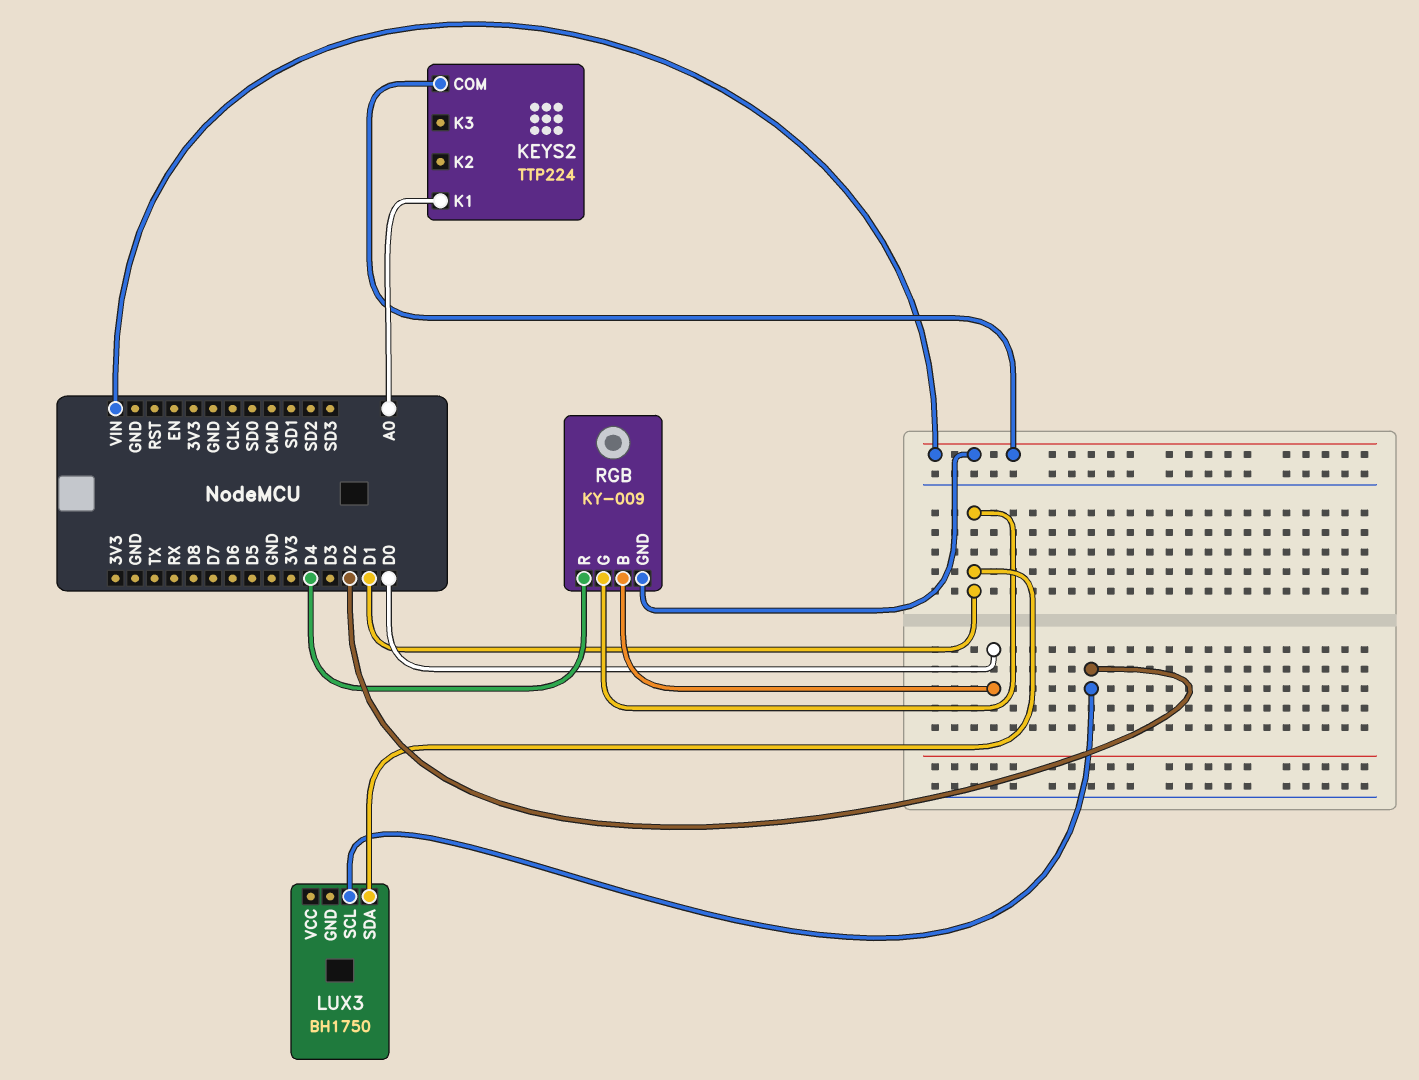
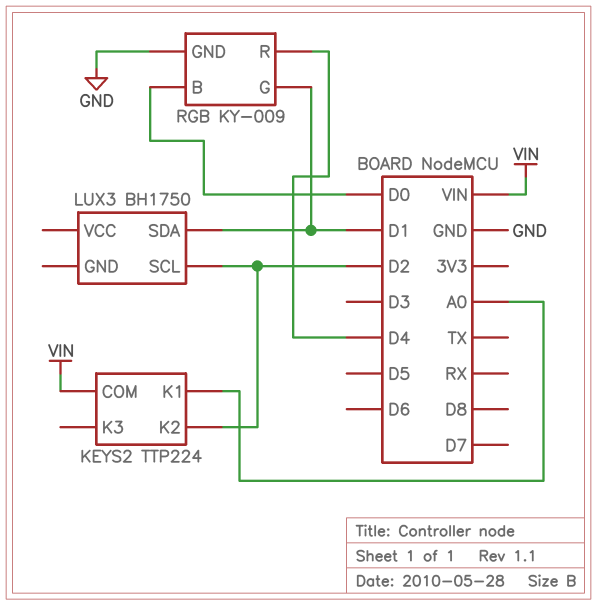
KEYS2 pin K2: none -> D2
RGB pin GND: VIN -> GND

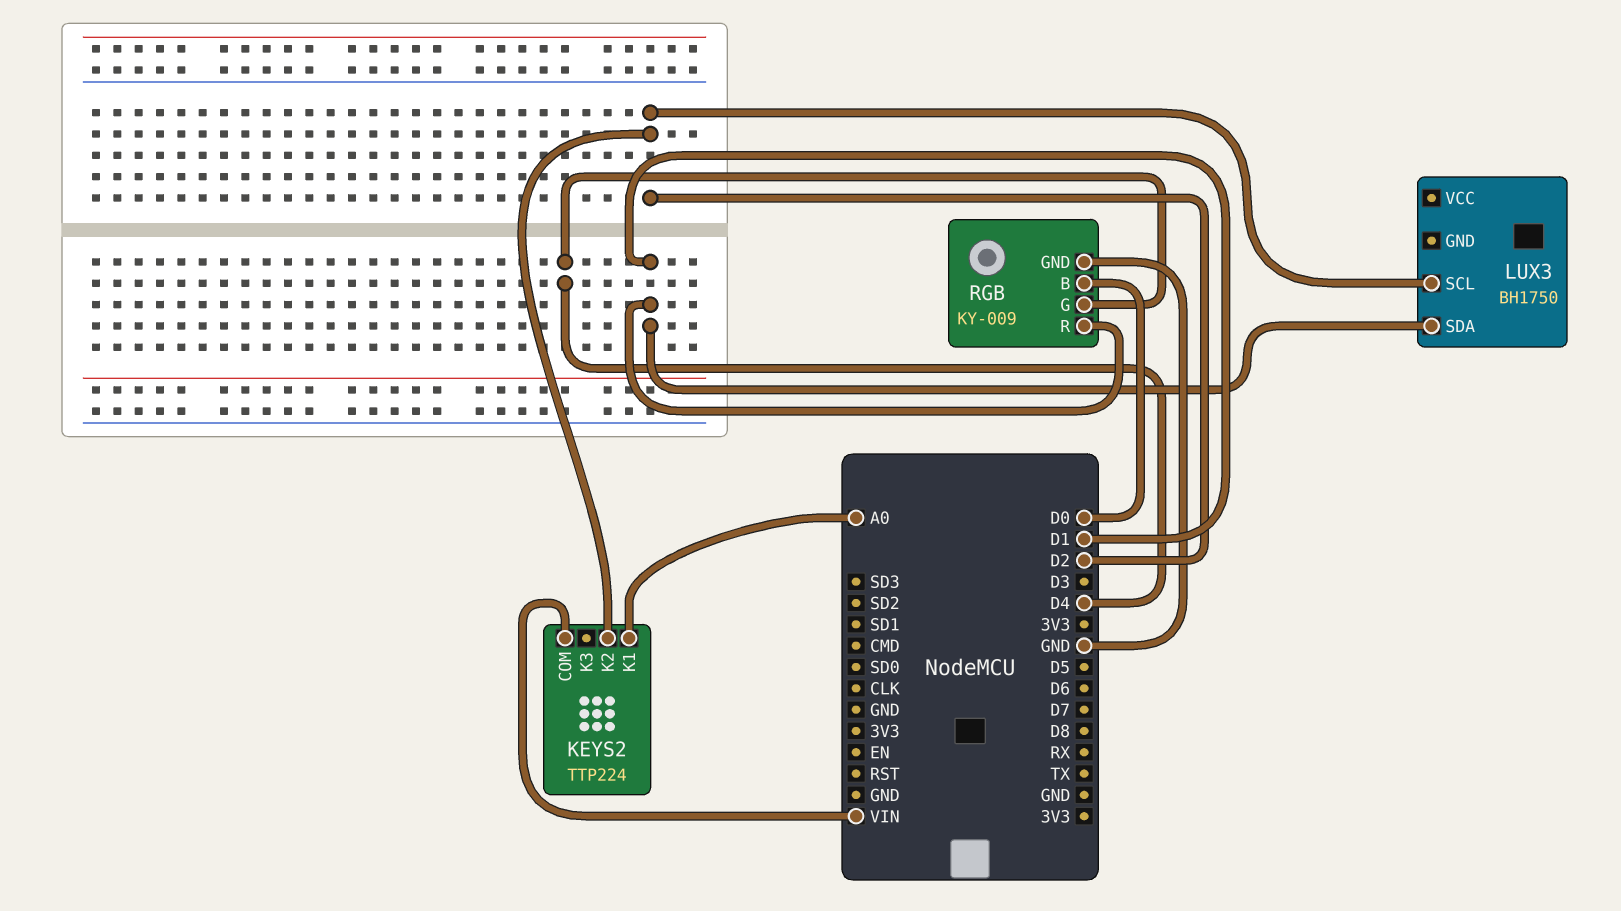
RGB pin G: D1 -> D4
RGB pin R: D4 -> D1

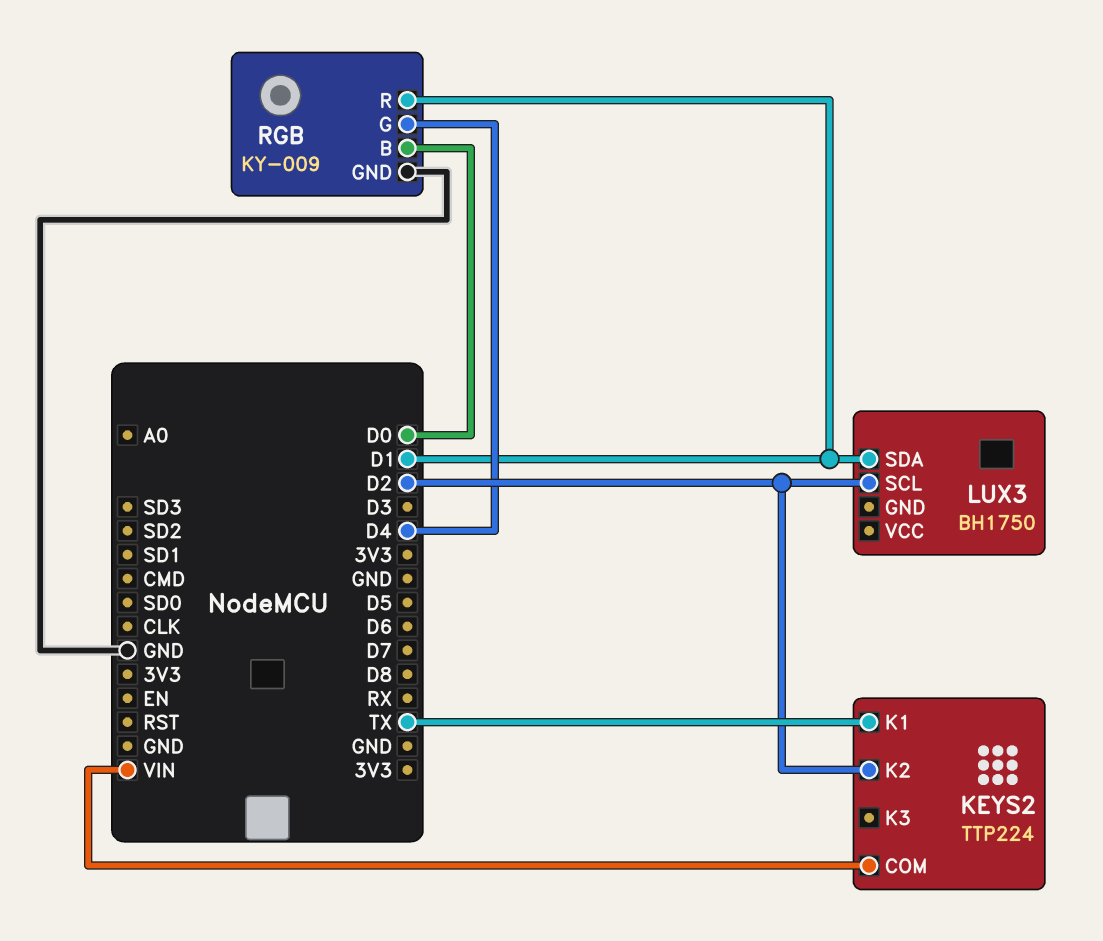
KEYS2 pin K1: A0 -> TX

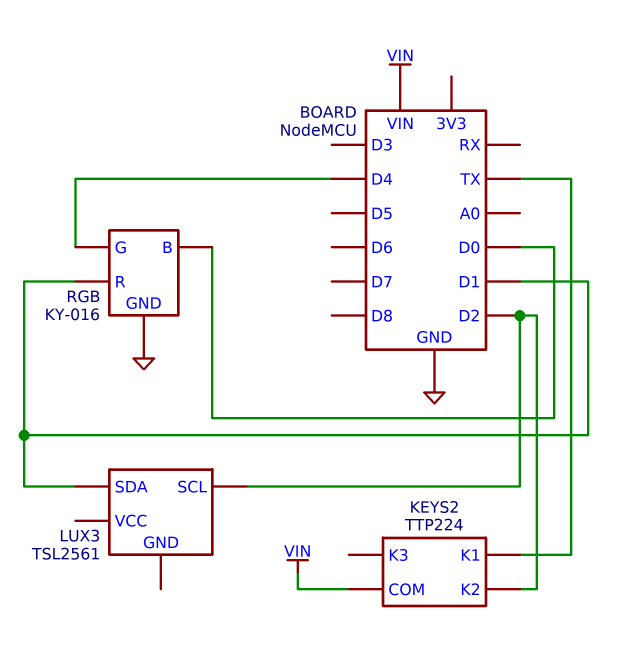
LUX3: BH1750 -> TSL2561
RGB: KY-009 -> KY-016

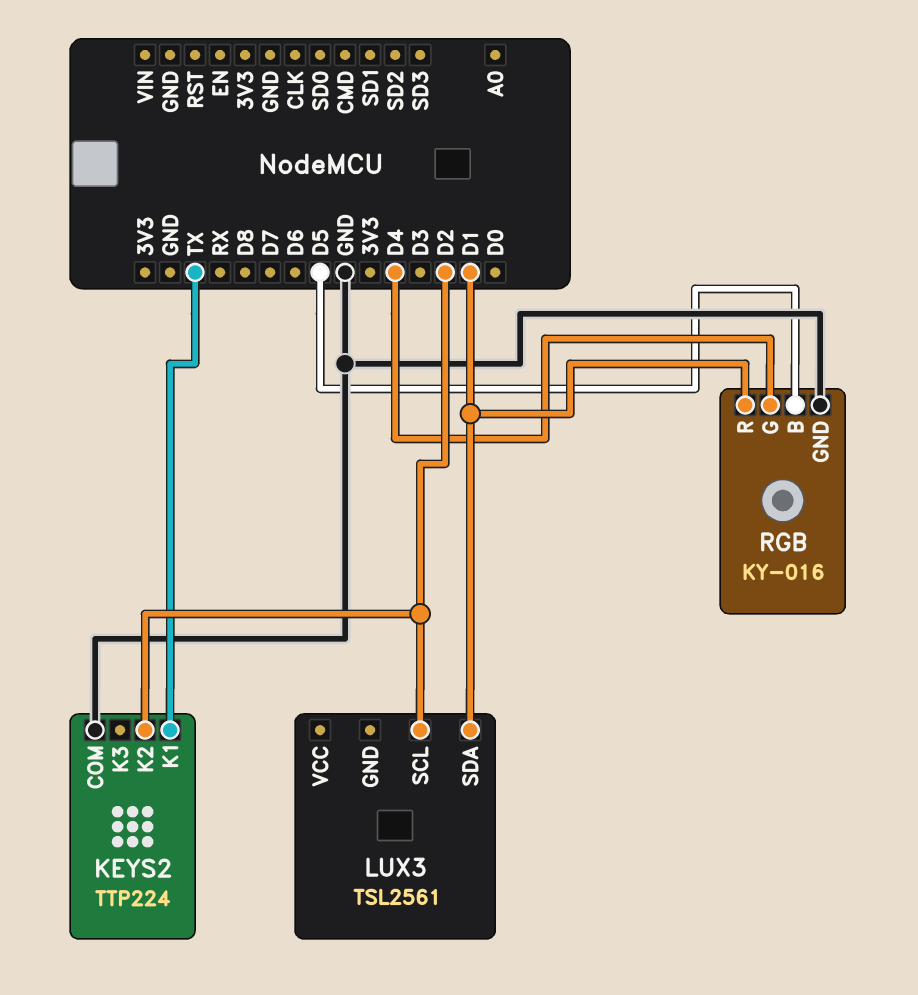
KEYS2 pin COM: VIN -> GND
RGB pin B: D0 -> D5

